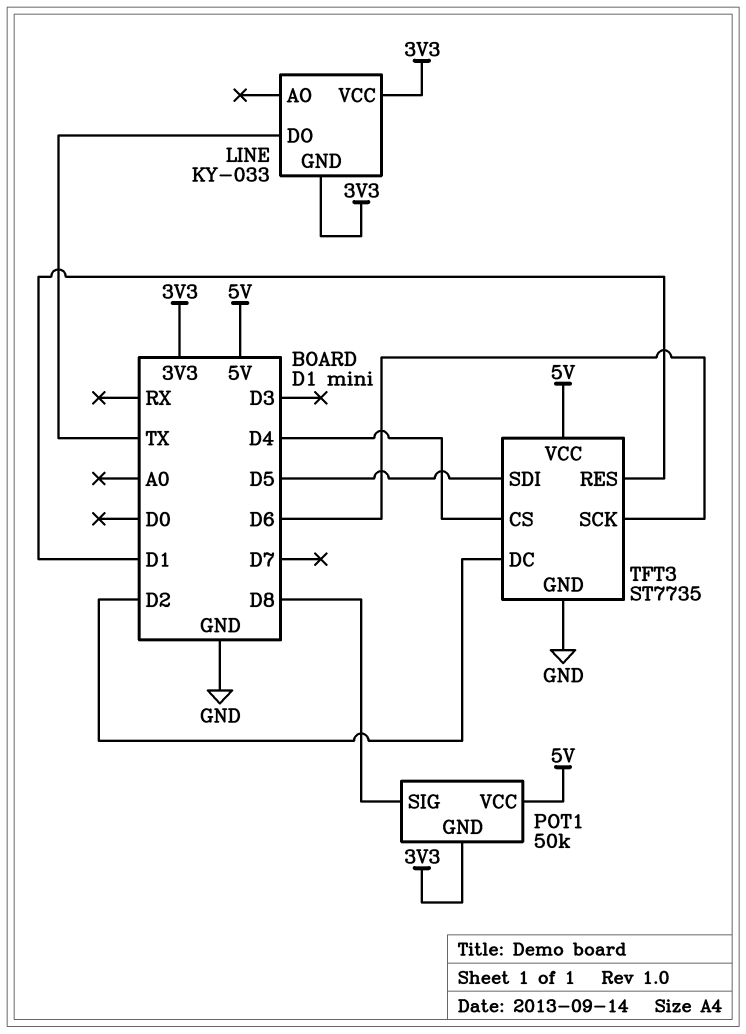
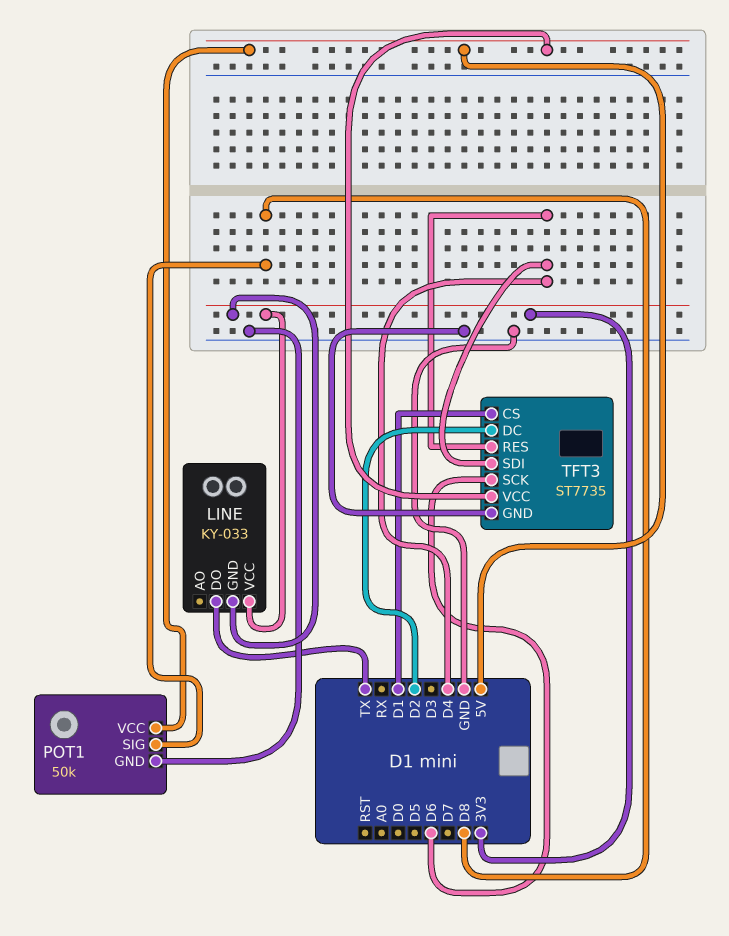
POT1 pin GND: 3V3 -> GND
TFT3 pin CS: D4 -> D1
TFT3 pin RES: D1 -> D4
TFT3 pin SDI: D5 -> D4

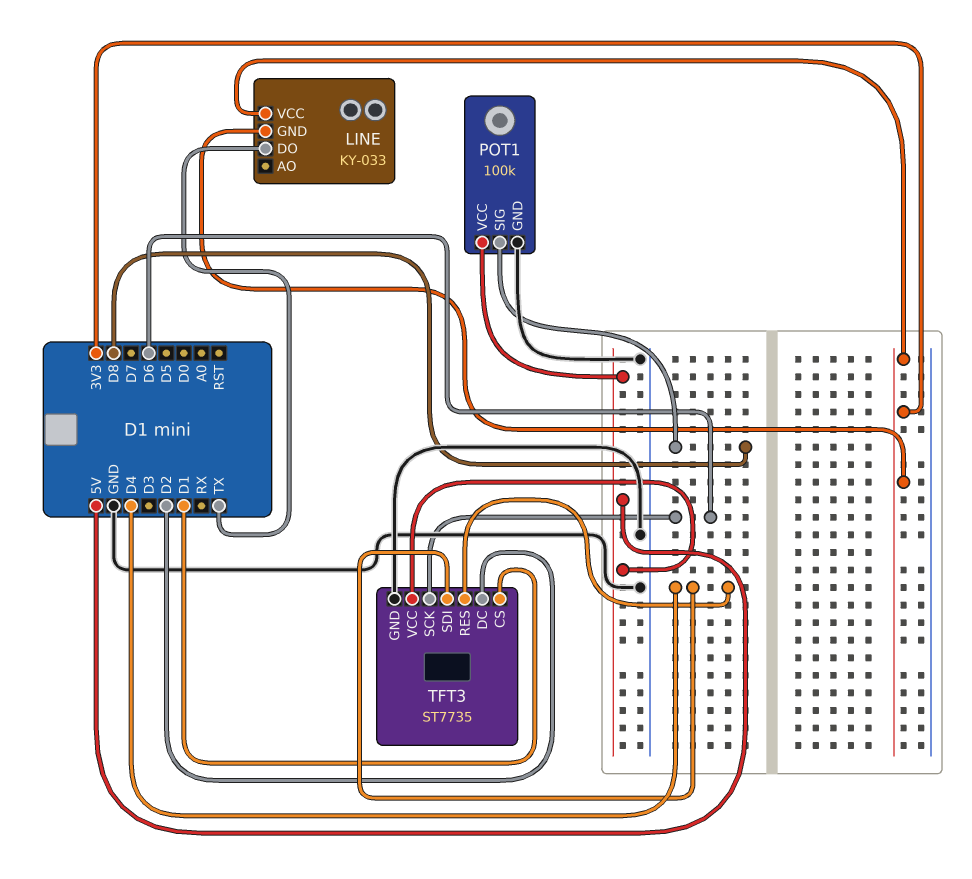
POT1: 50k -> 100k

